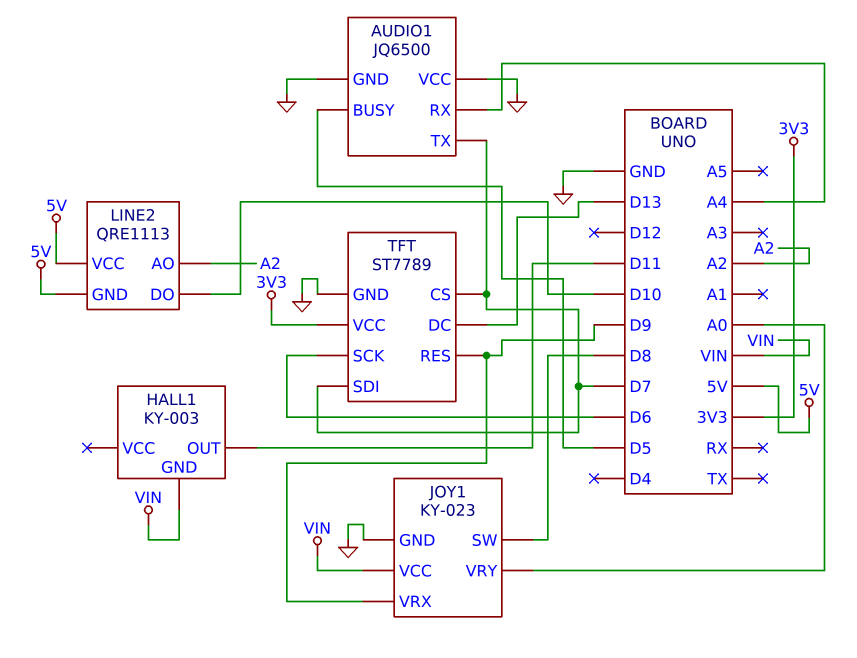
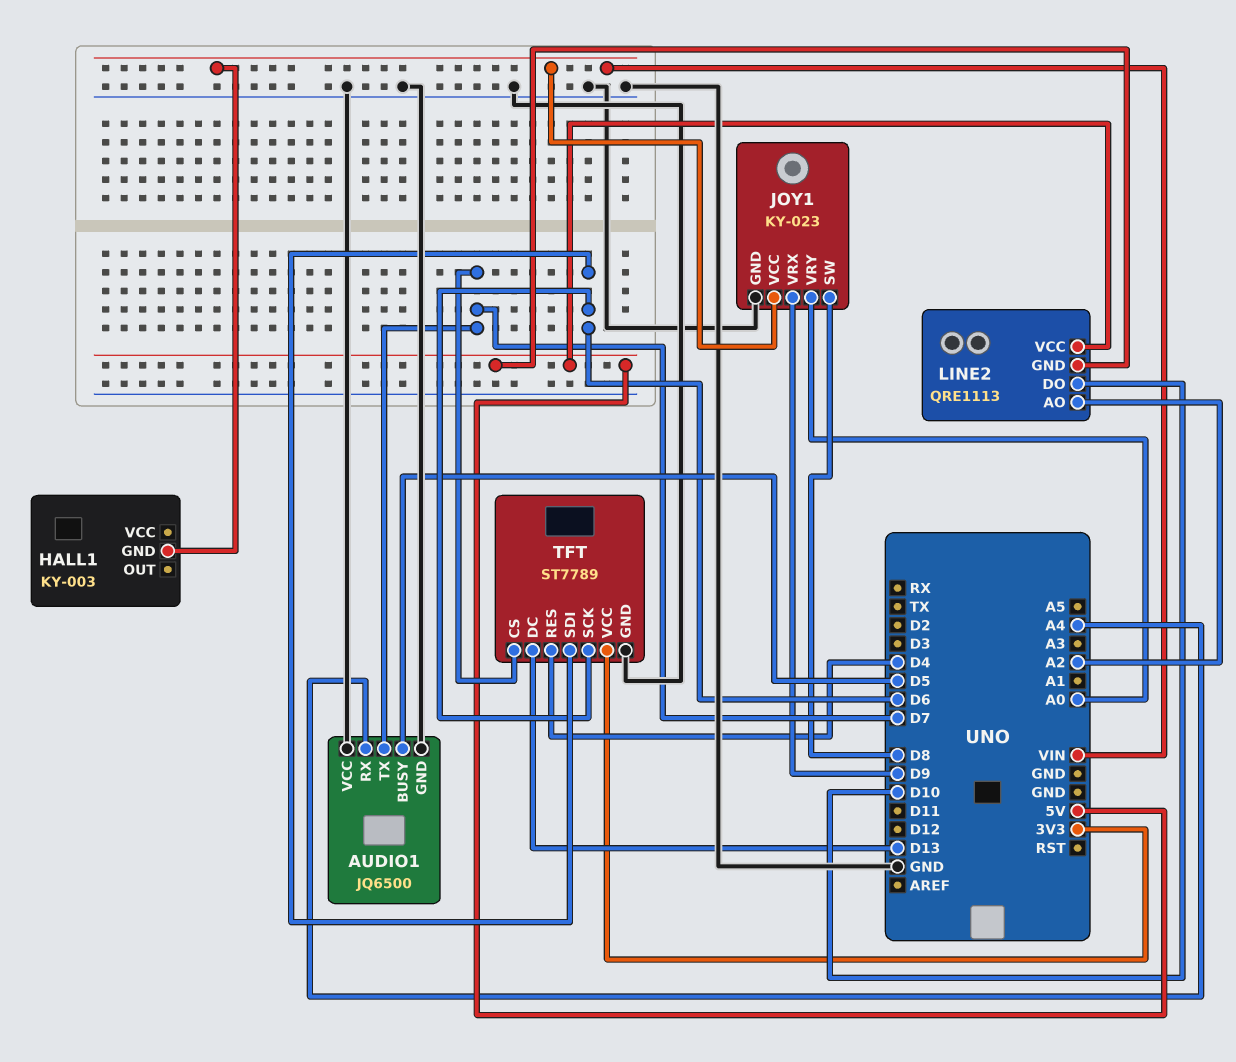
HALL1 pin OUT: D11 -> none
TFT pin RES: D9 -> D4
TFT pin SDI: D7 -> D6

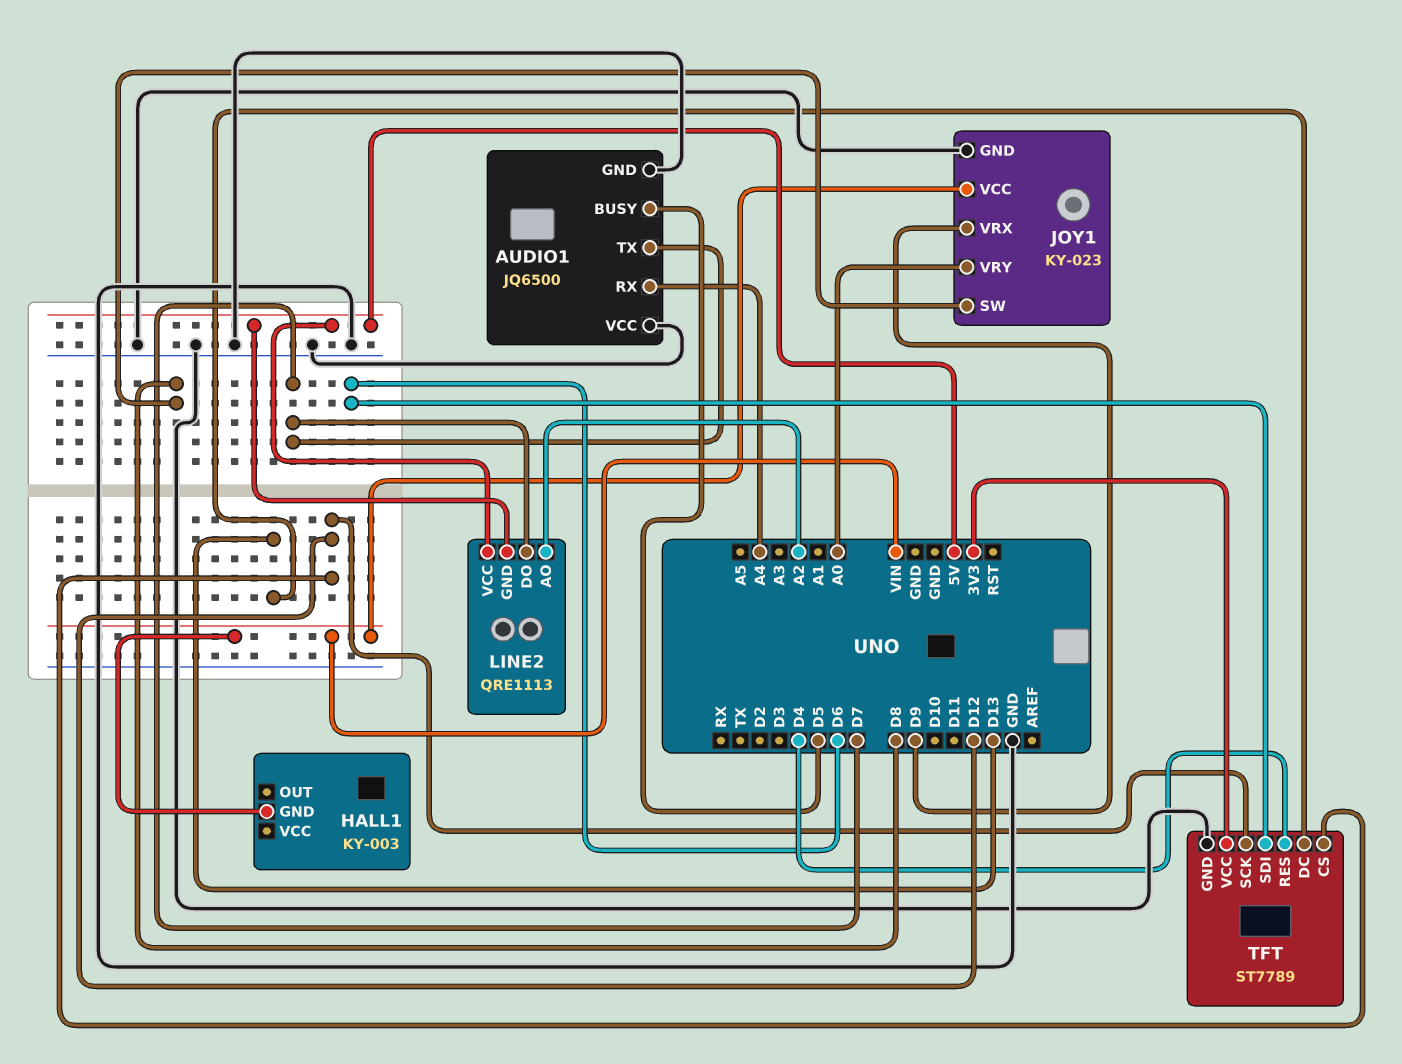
LINE2 pin DO: D10 -> D7
TFT pin CS: D7 -> D12
TFT pin SCK: D6 -> D12

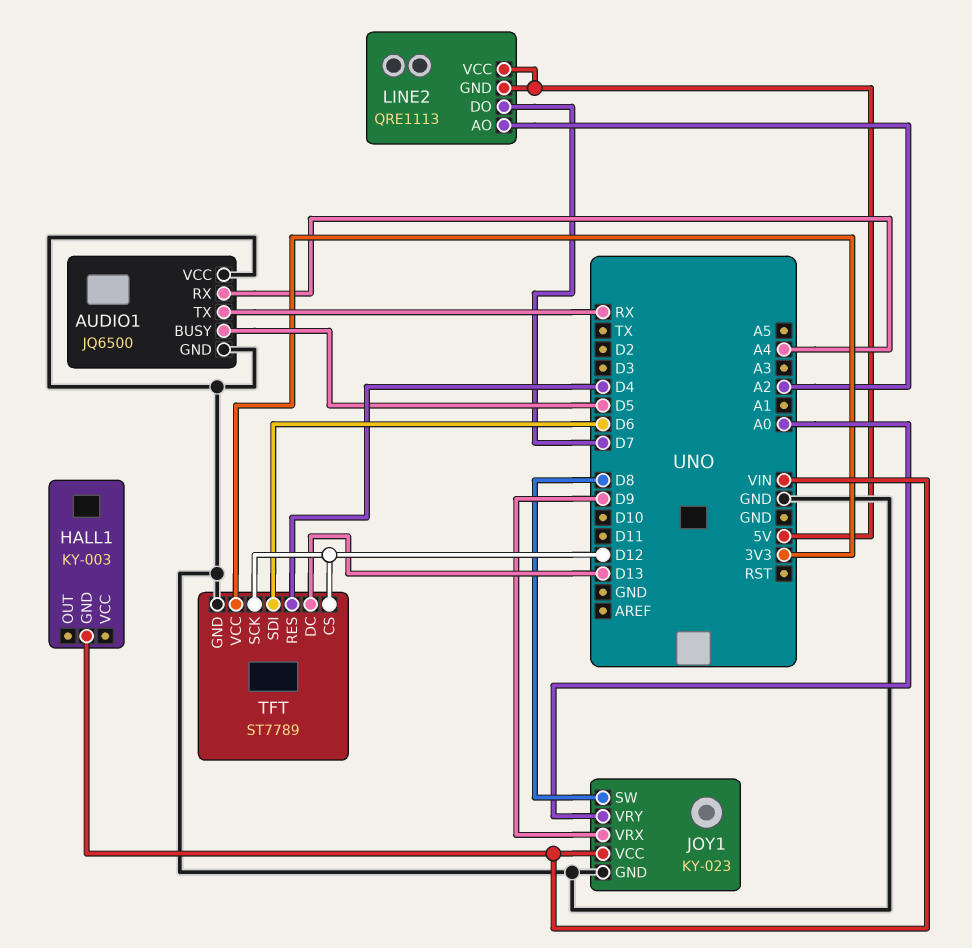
AUDIO1 pin TX: D7 -> RX

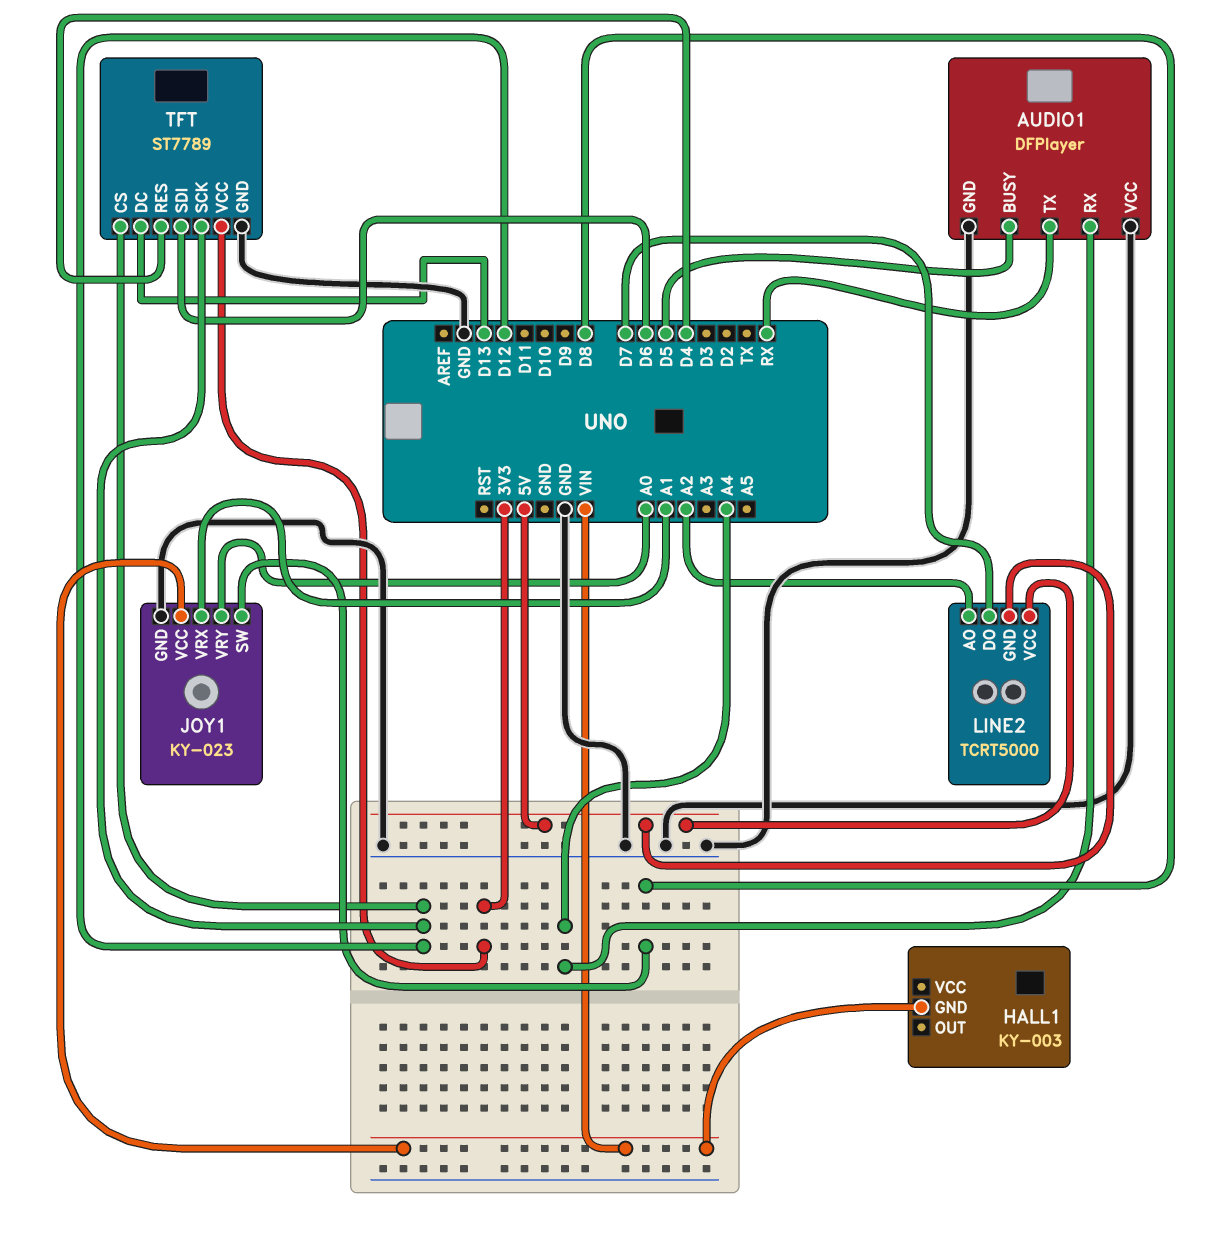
AUDIO1: JQ6500 -> DFPlayer
JOY1 pin VRX: D9 -> A1
LINE2: QRE1113 -> TCRT5000

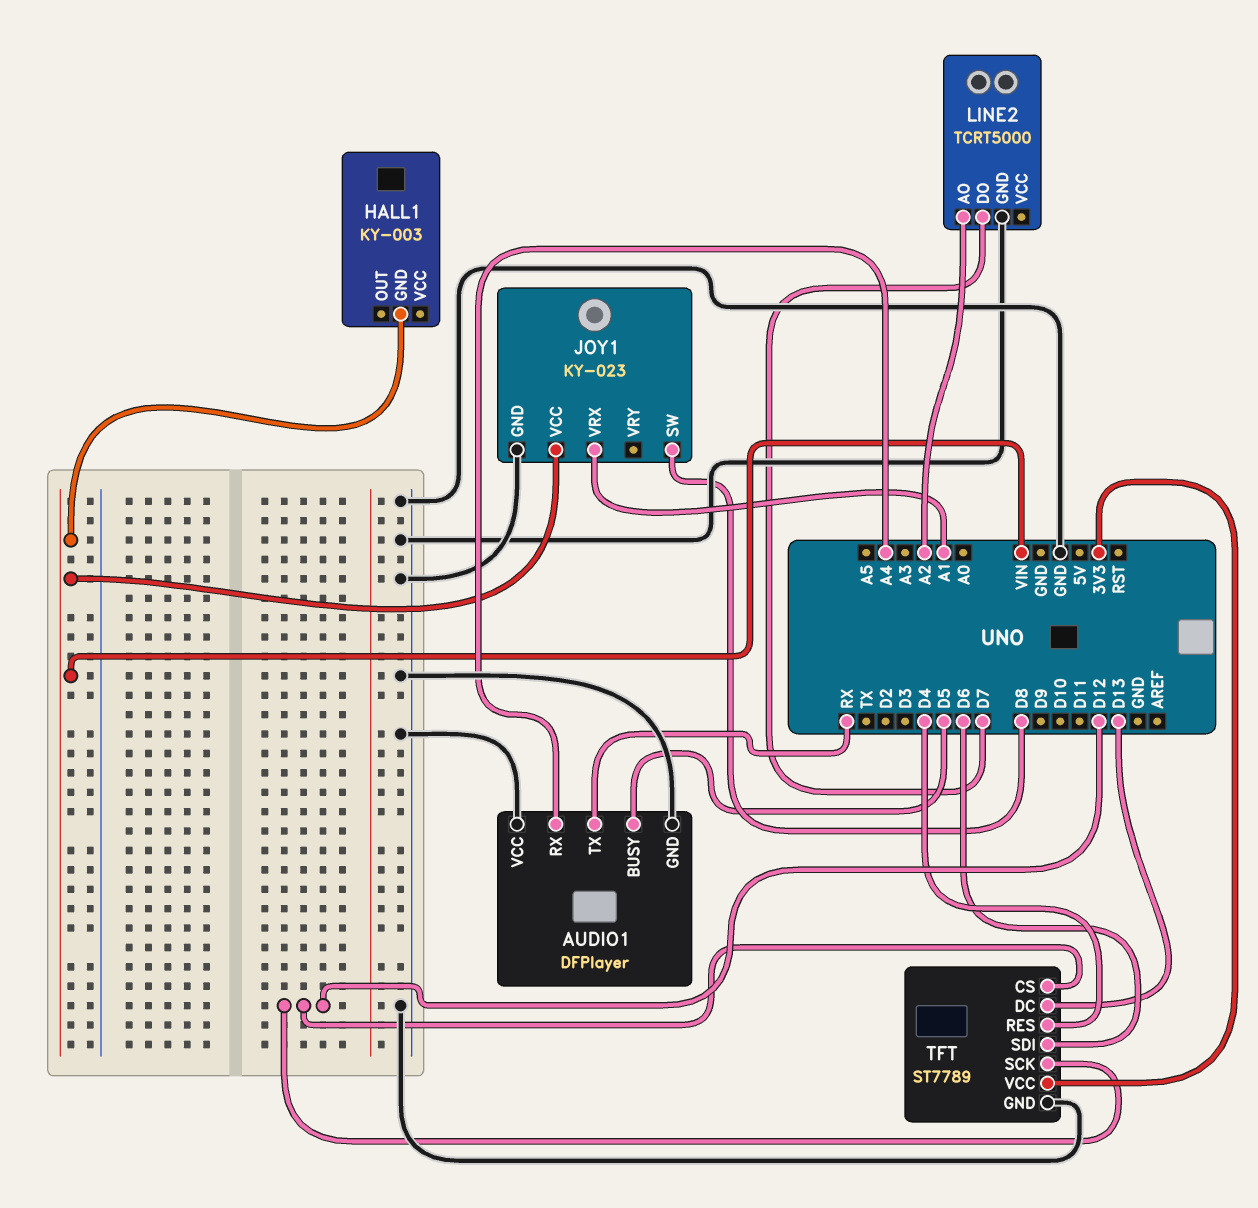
JOY1 pin VRY: A0 -> none
LINE2 pin GND: 5V -> GND
LINE2 pin VCC: 5V -> none

